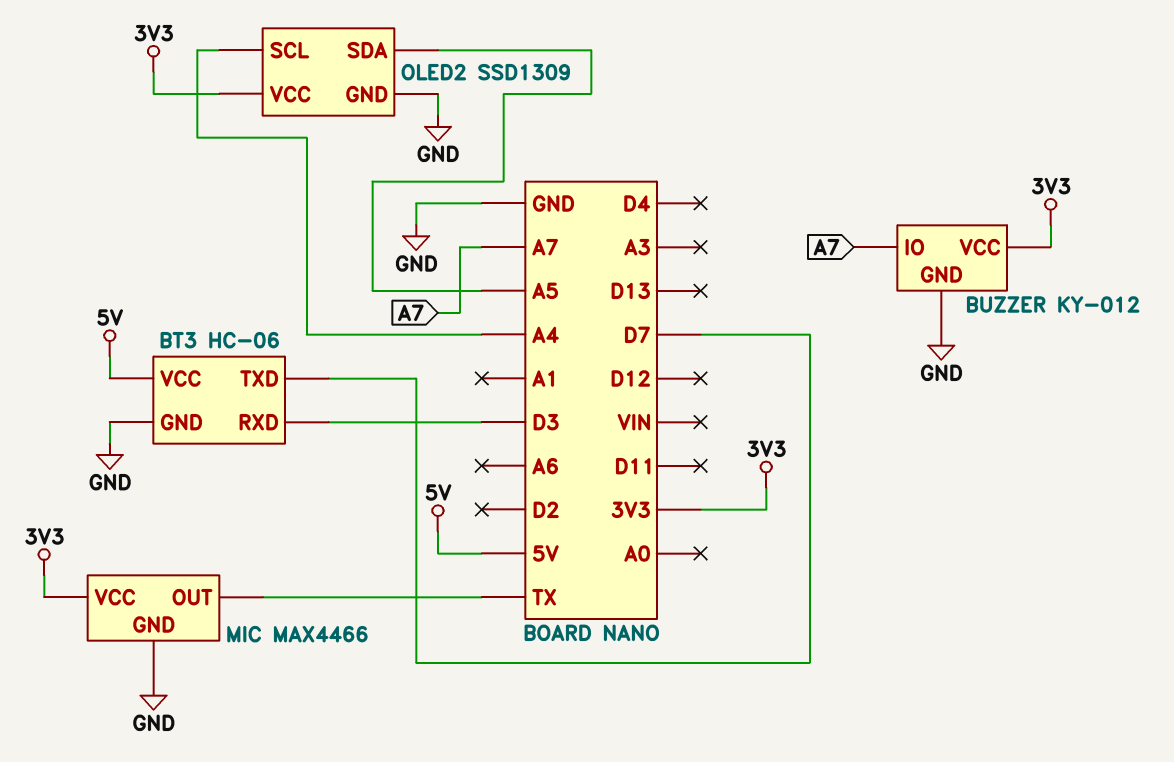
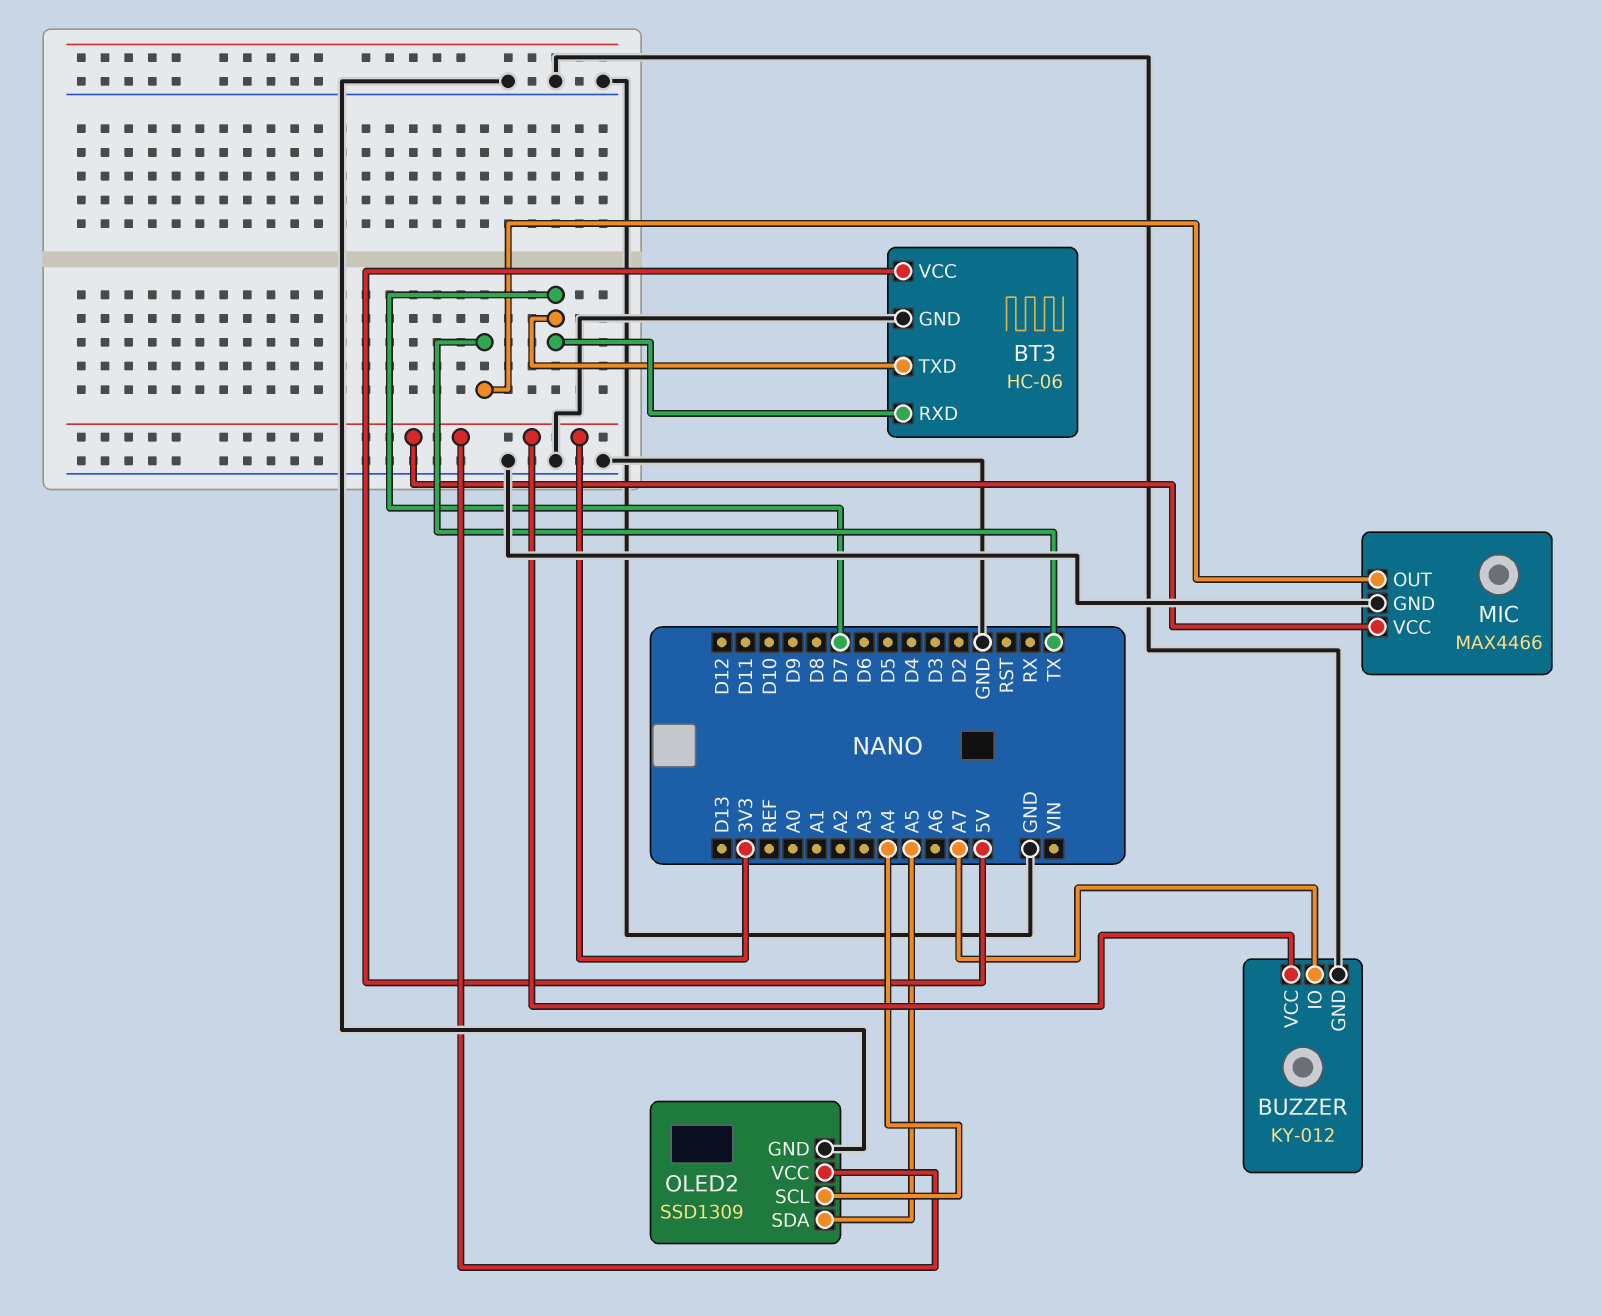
BT3 pin RXD: D3 -> D7

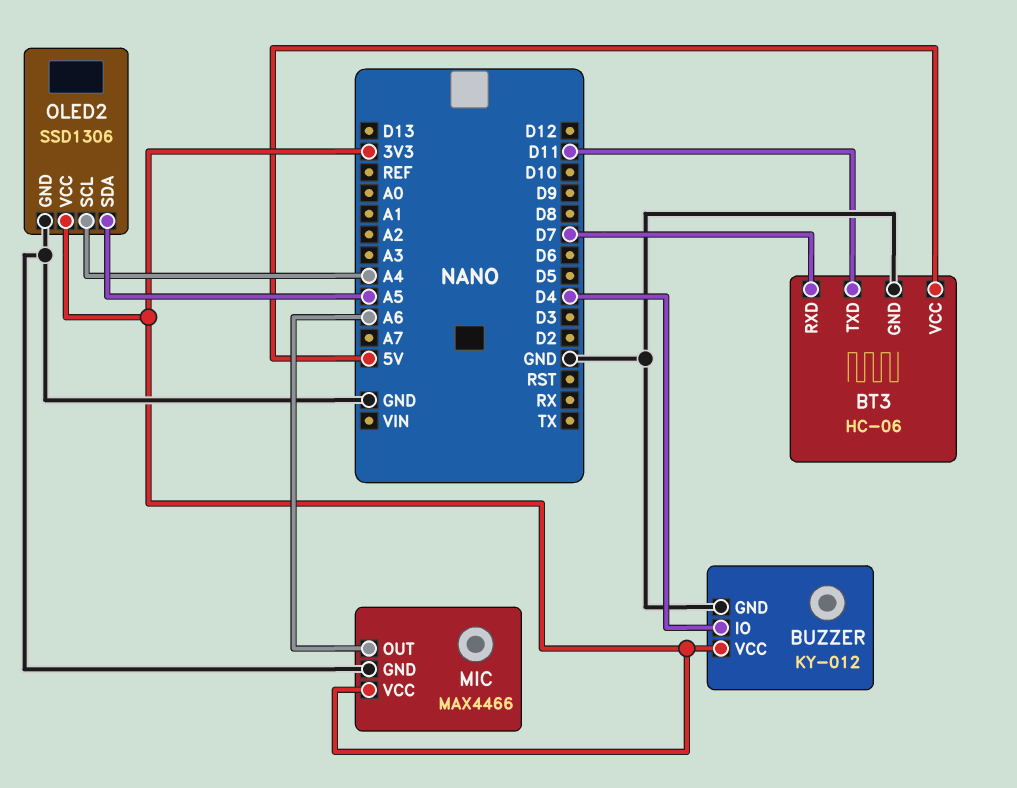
BT3 pin TXD: D7 -> D11
BUZZER pin IO: A7 -> D4
MIC pin OUT: TX -> A6
OLED2: SSD1309 -> SSD1306

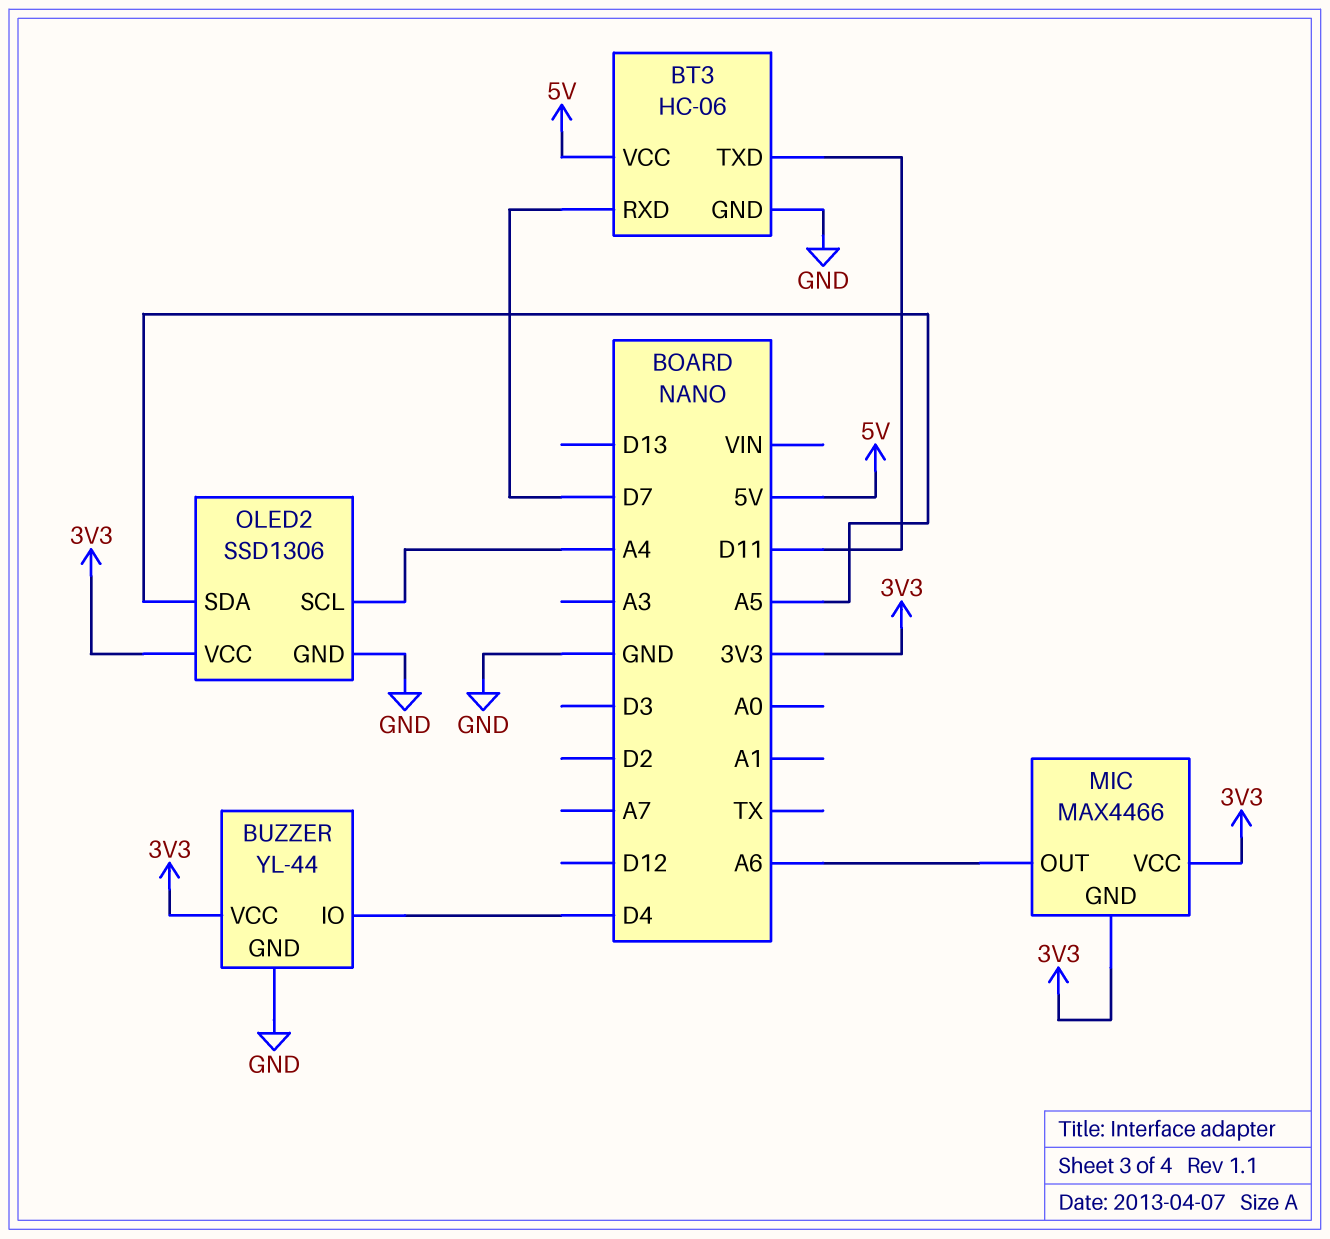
BUZZER: KY-012 -> YL-44
MIC pin GND: GND -> 3V3

